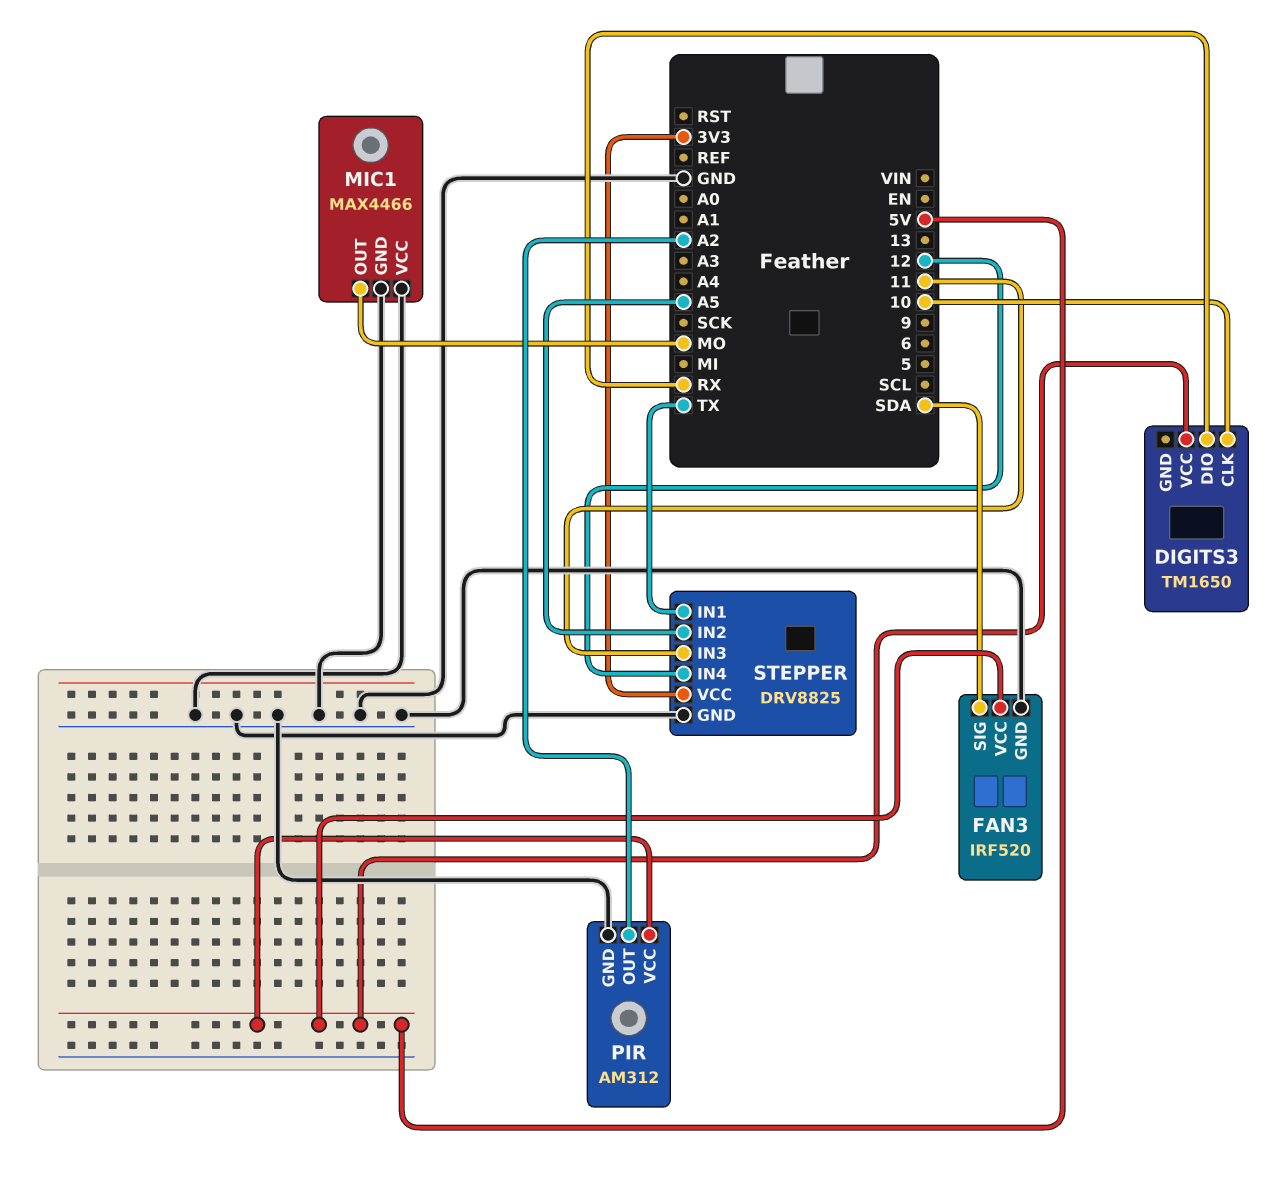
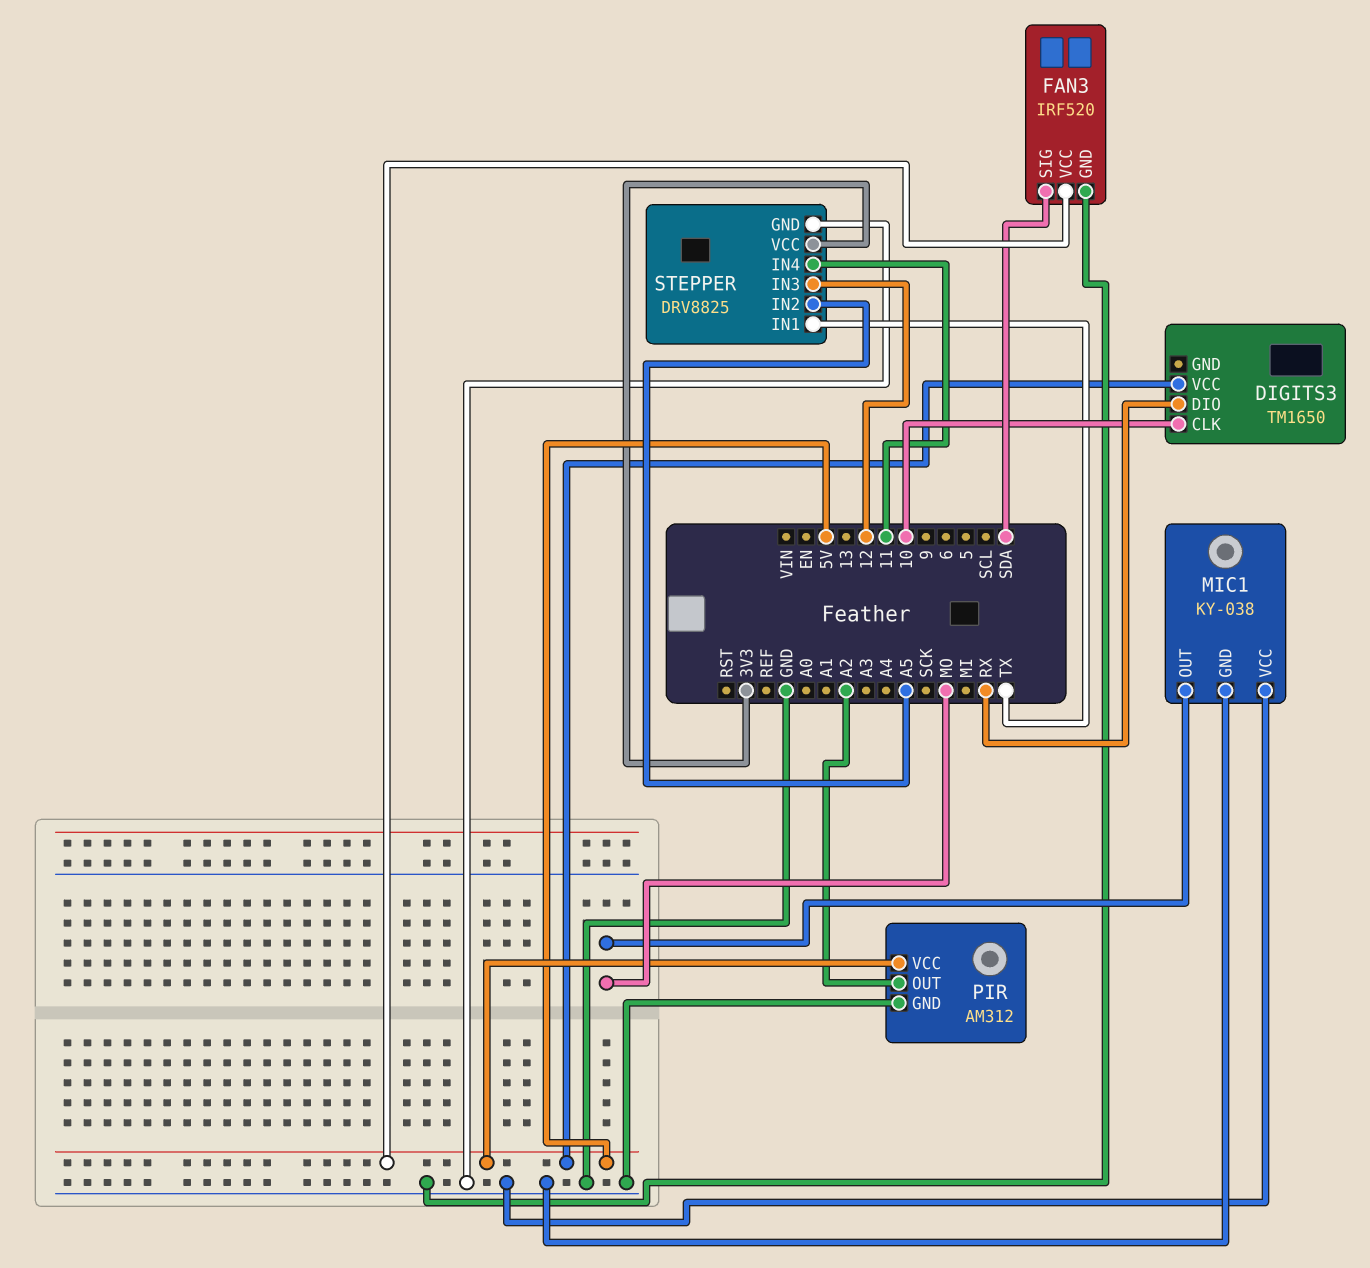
MIC1: MAX4466 -> KY-038
STEPPER pin IN3: 11 -> 12
STEPPER pin IN4: 12 -> 11

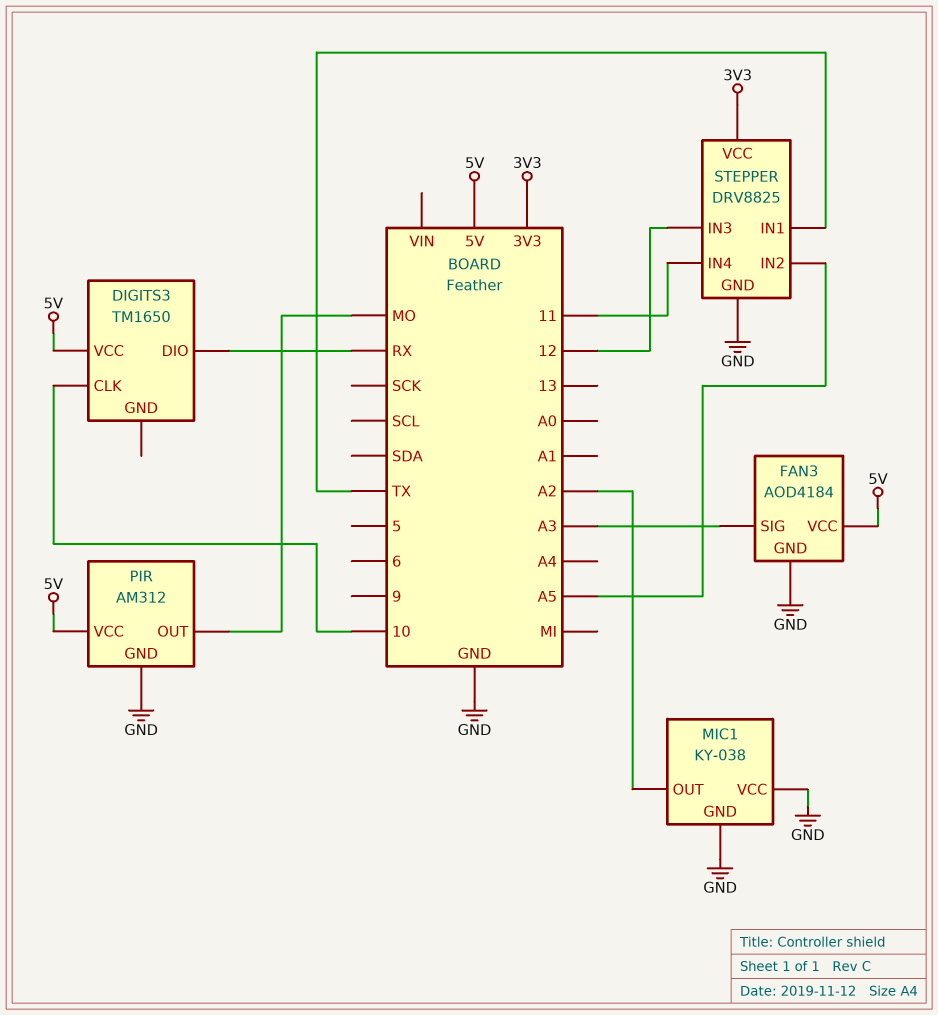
FAN3: IRF520 -> AOD4184
FAN3 pin SIG: SDA -> A3
MIC1 pin OUT: MO -> A2
PIR pin OUT: A2 -> MO

